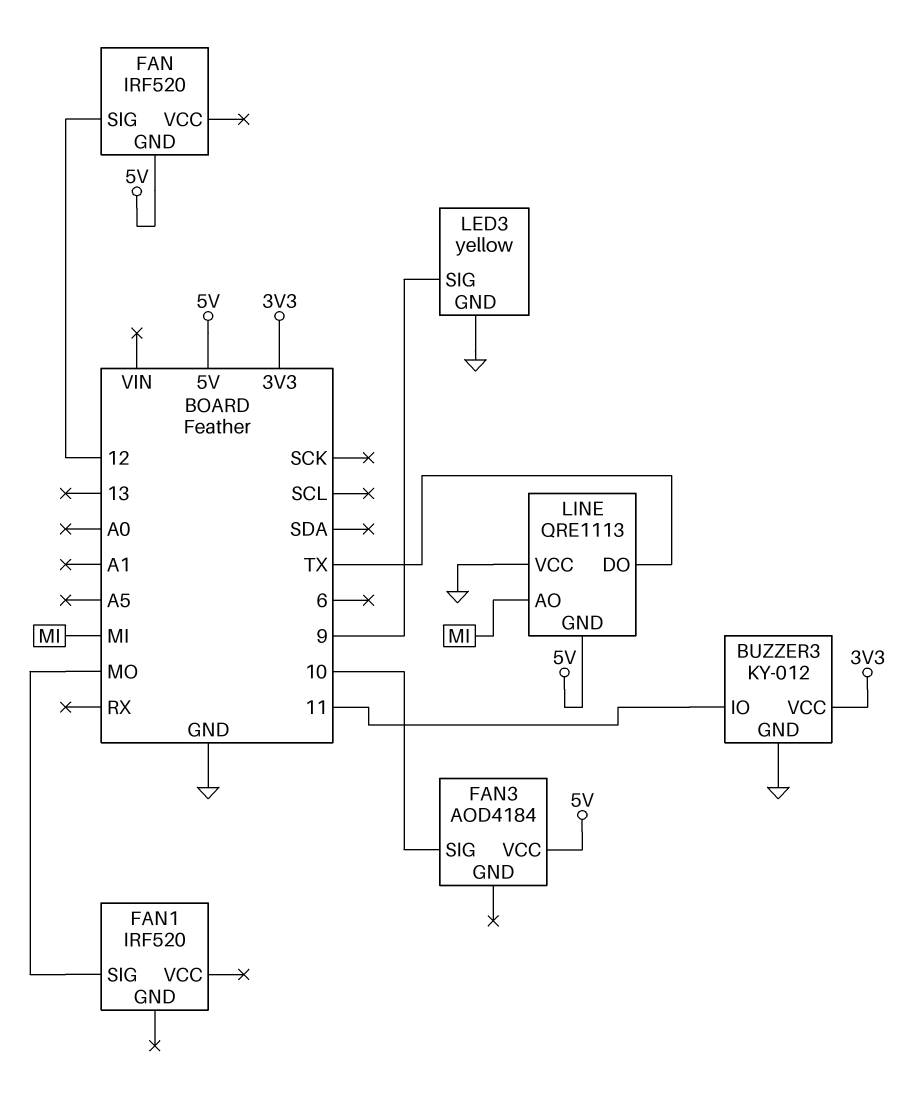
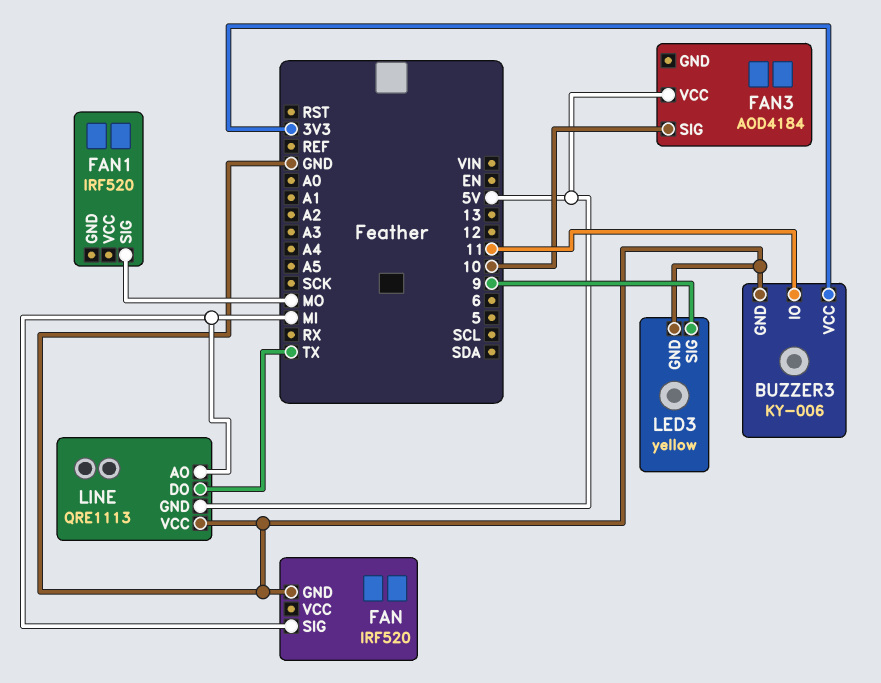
BUZZER3: KY-012 -> KY-006
FAN pin GND: 5V -> GND
FAN pin SIG: 12 -> MI

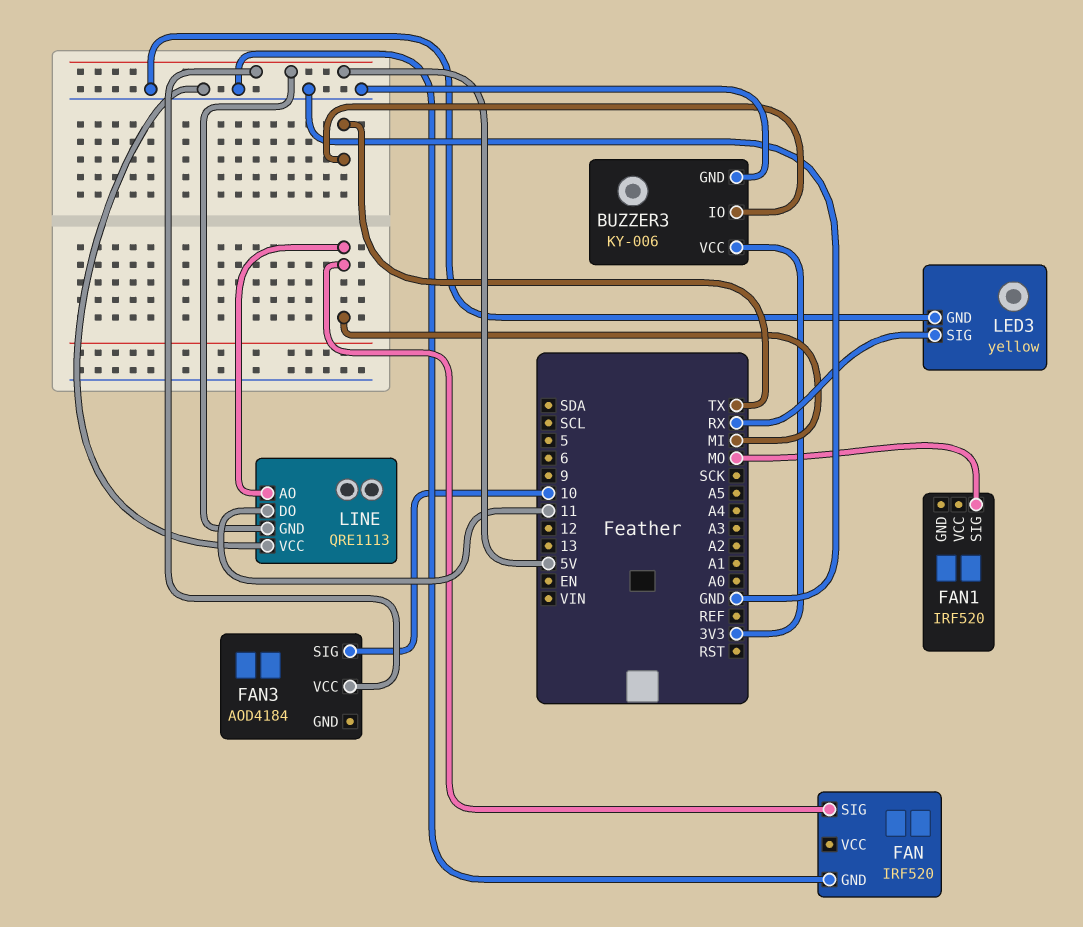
BUZZER3 pin IO: 11 -> TX
LED3 pin SIG: 9 -> RX
LINE pin DO: TX -> 11

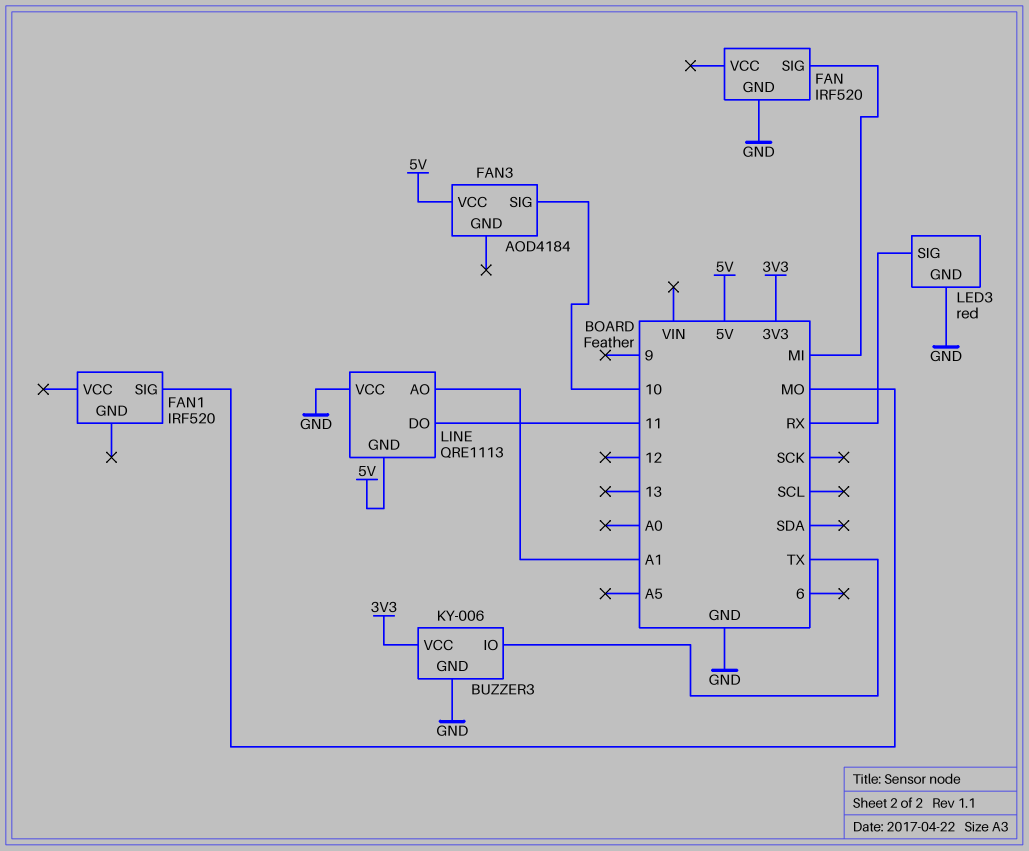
LED3: yellow -> red
LINE pin AO: MI -> A1

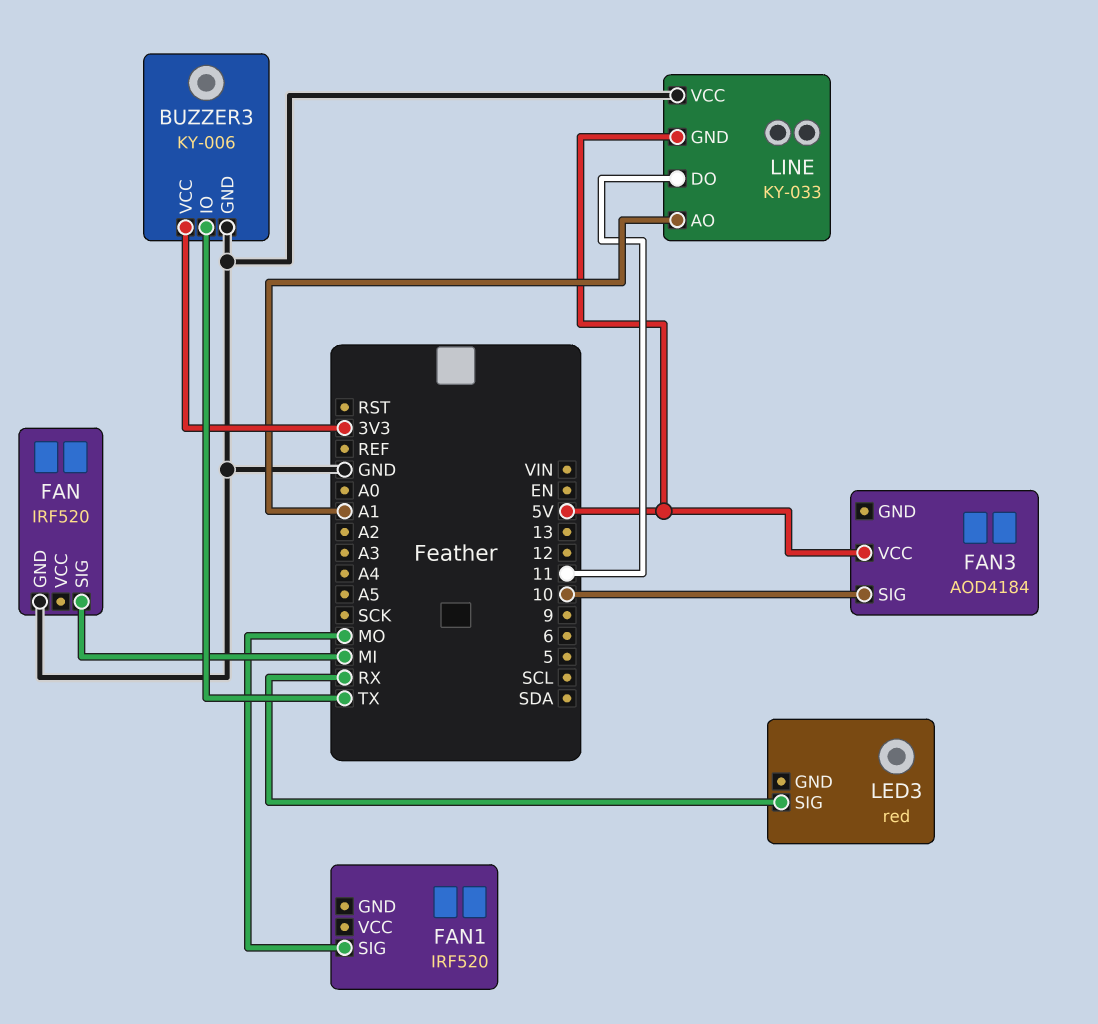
LED3 pin GND: GND -> none
LINE: QRE1113 -> KY-033

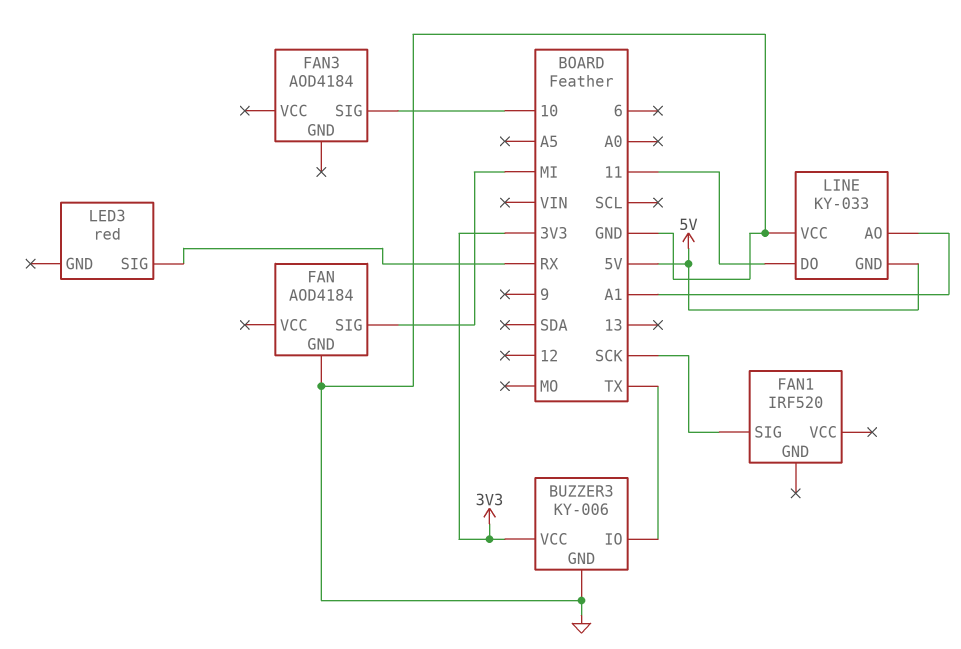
FAN: IRF520 -> AOD4184
FAN1 pin SIG: MO -> SCK
FAN3 pin VCC: 5V -> none

